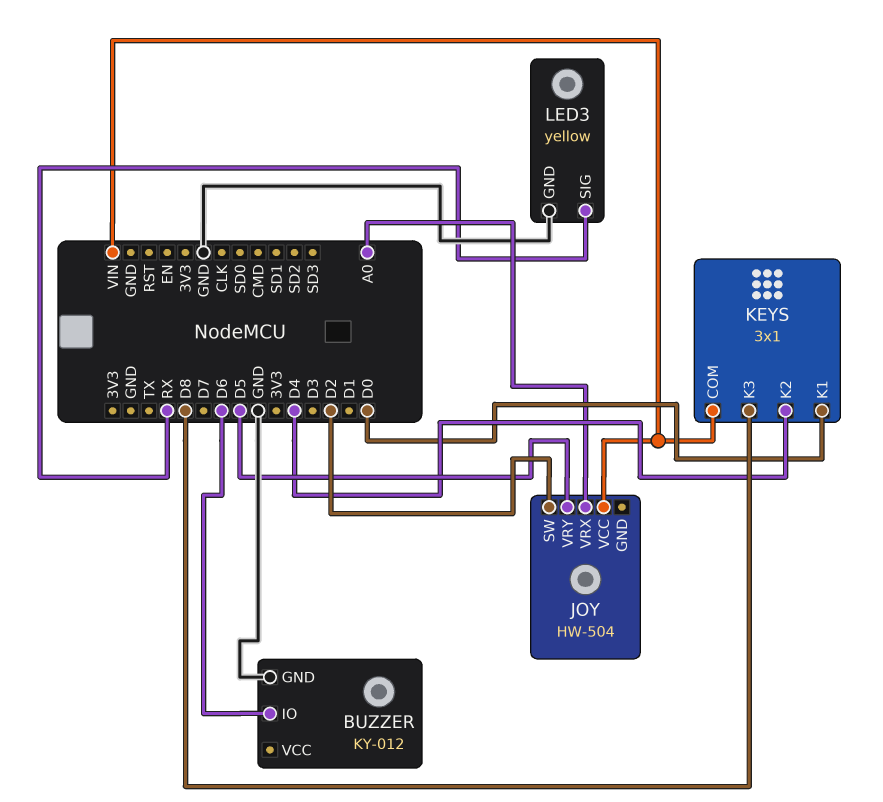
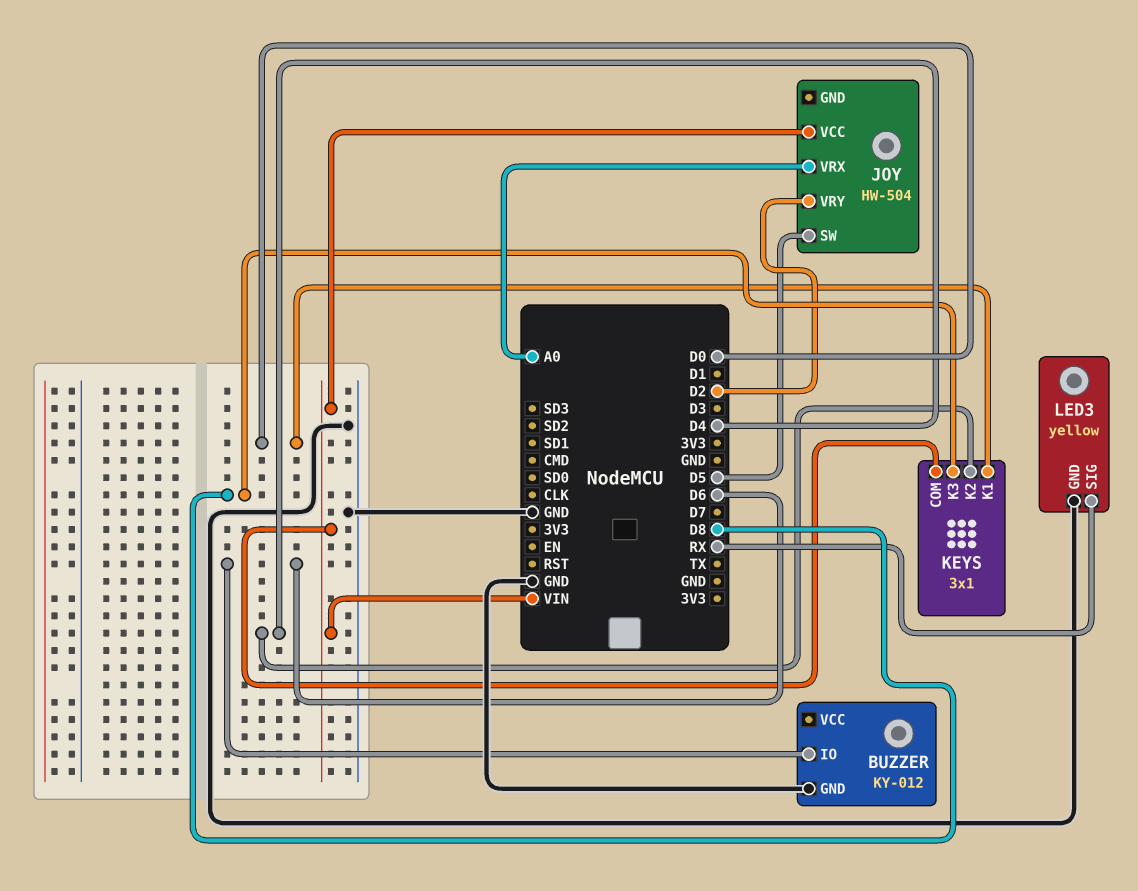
JOY pin SW: D2 -> D5
JOY pin VRY: D5 -> D2

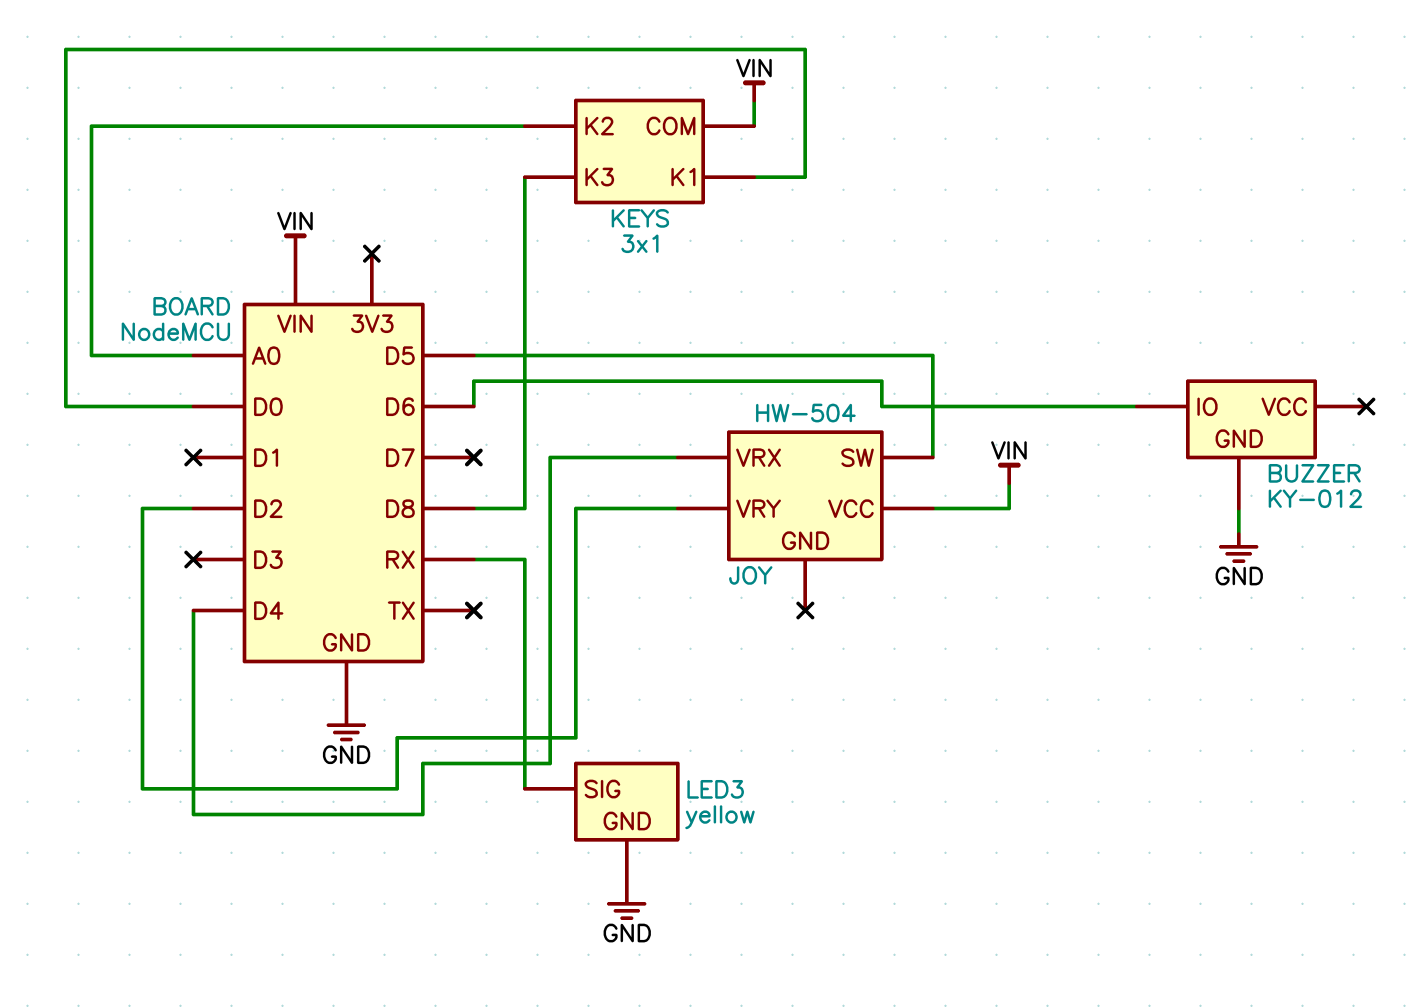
JOY pin VRX: A0 -> D4
KEYS pin K2: D4 -> A0

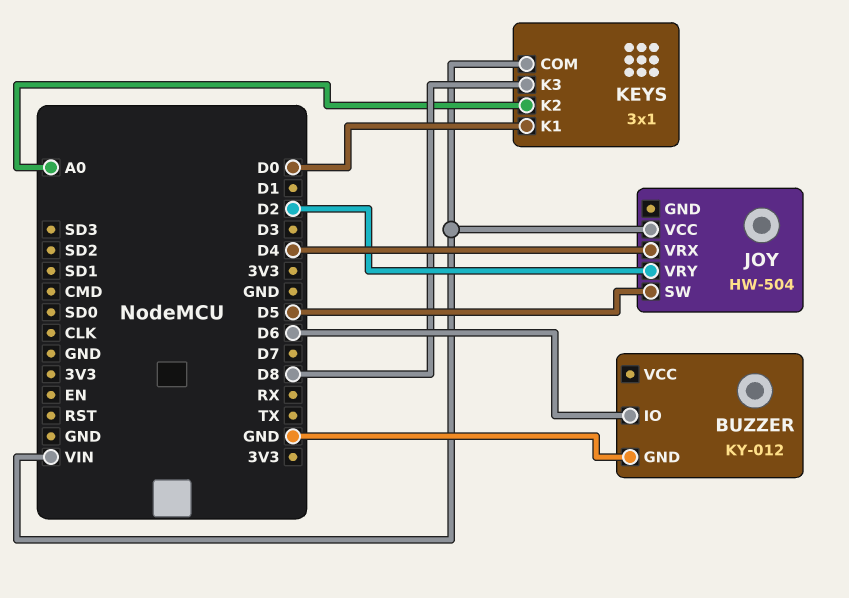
LED3: yellow -> none
LED3 pin GND: GND -> none
LED3 pin SIG: RX -> none

